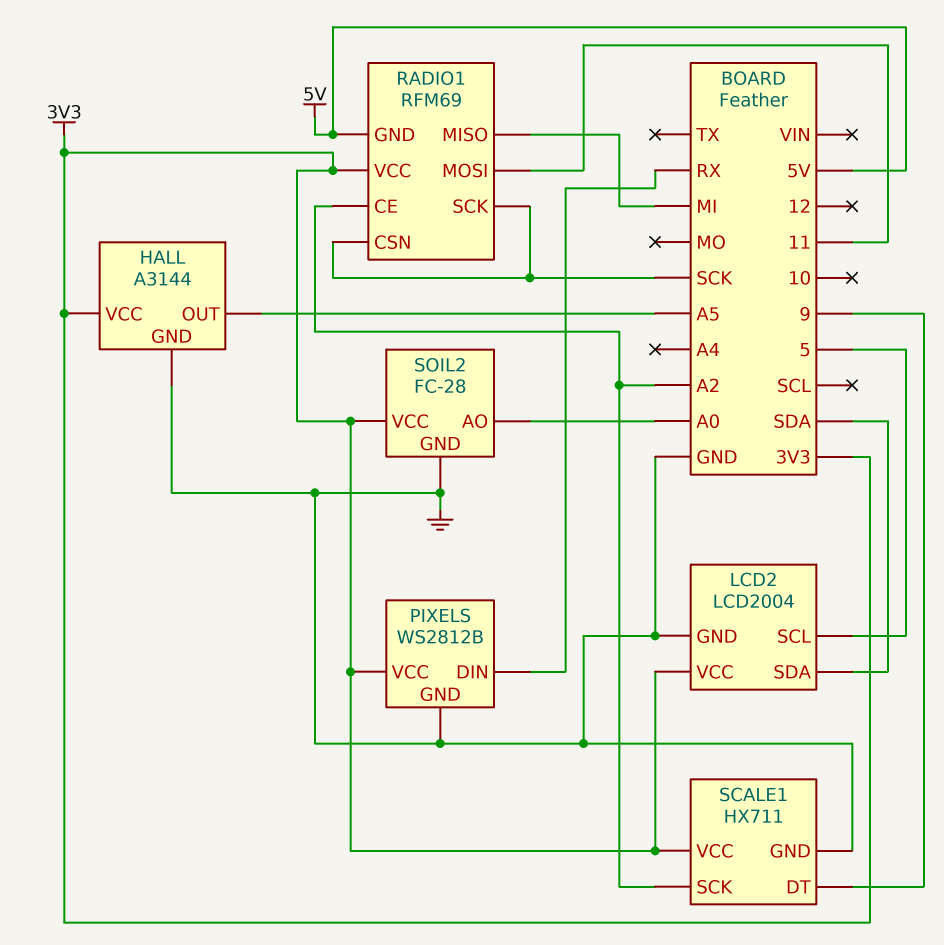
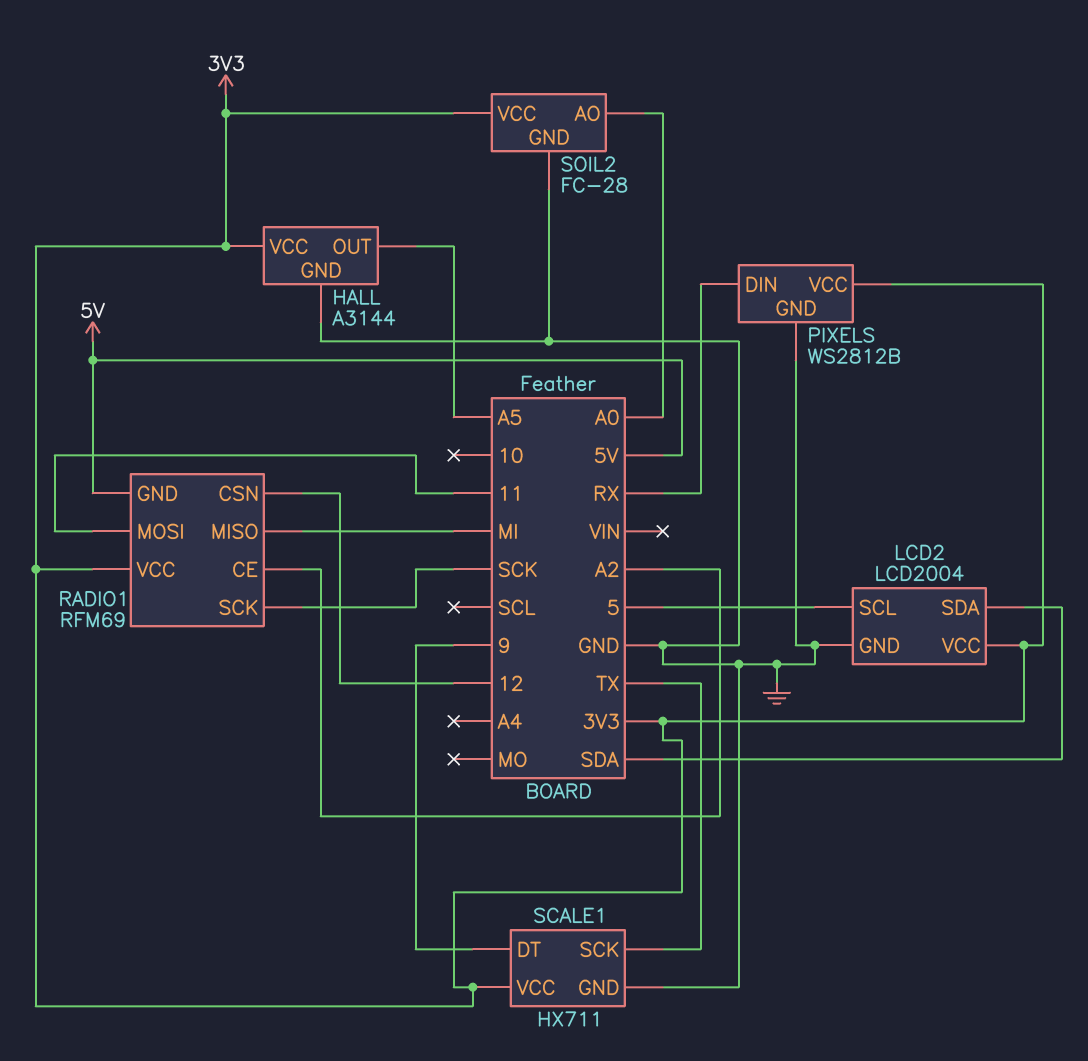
RADIO1 pin CSN: SCK -> 12
SCALE1 pin SCK: A2 -> TX

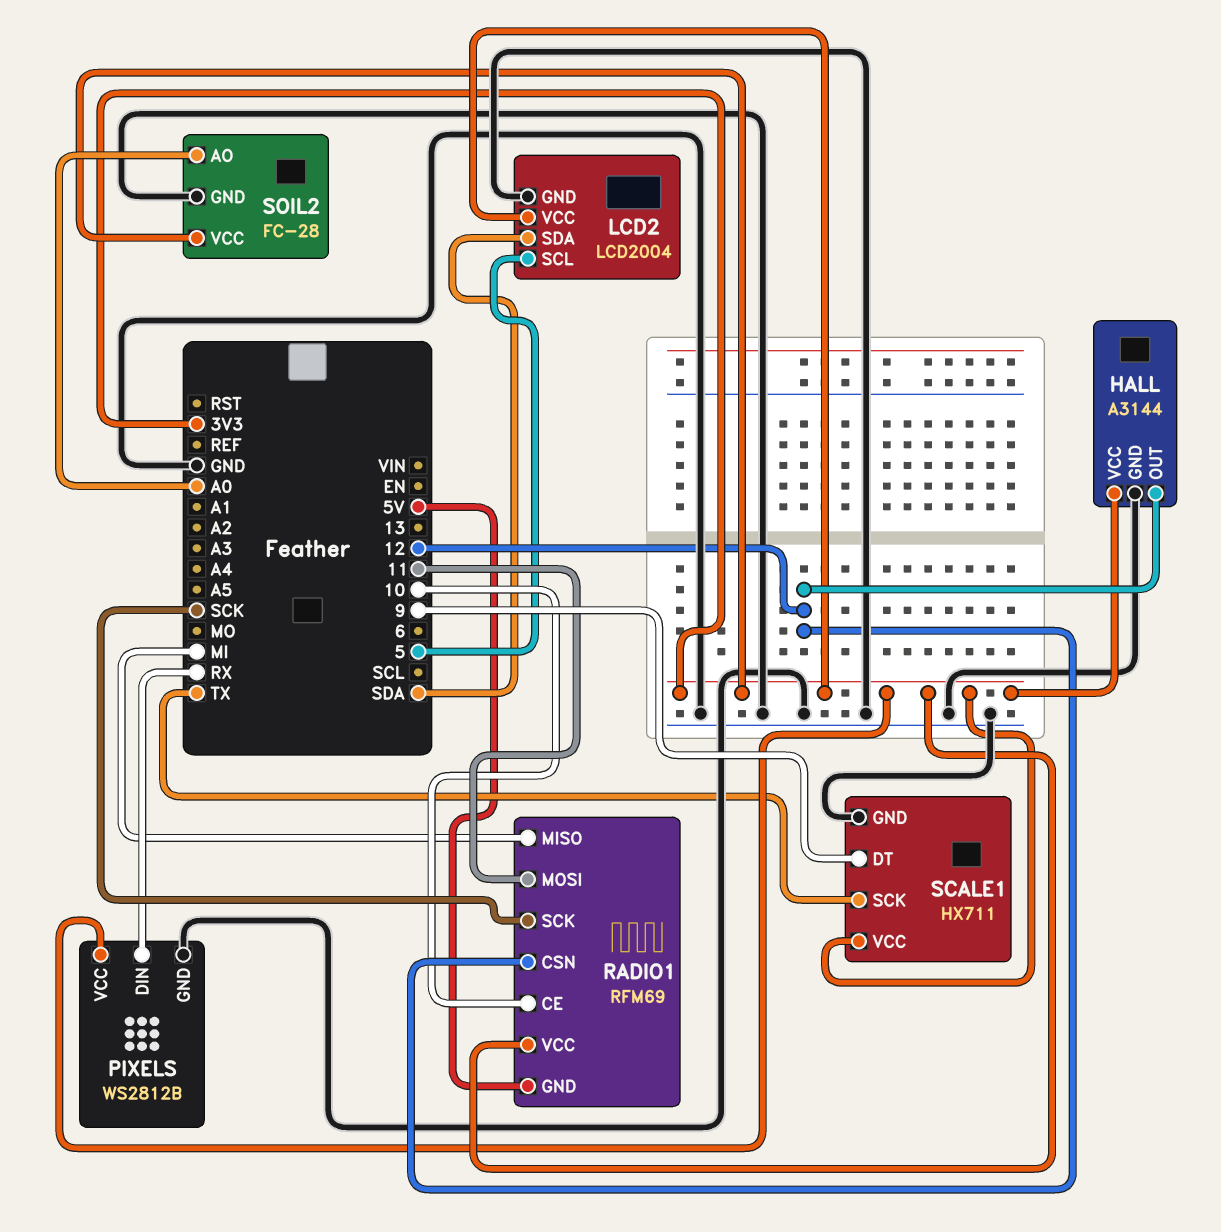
HALL pin OUT: A5 -> 12
RADIO1 pin CE: A2 -> 10

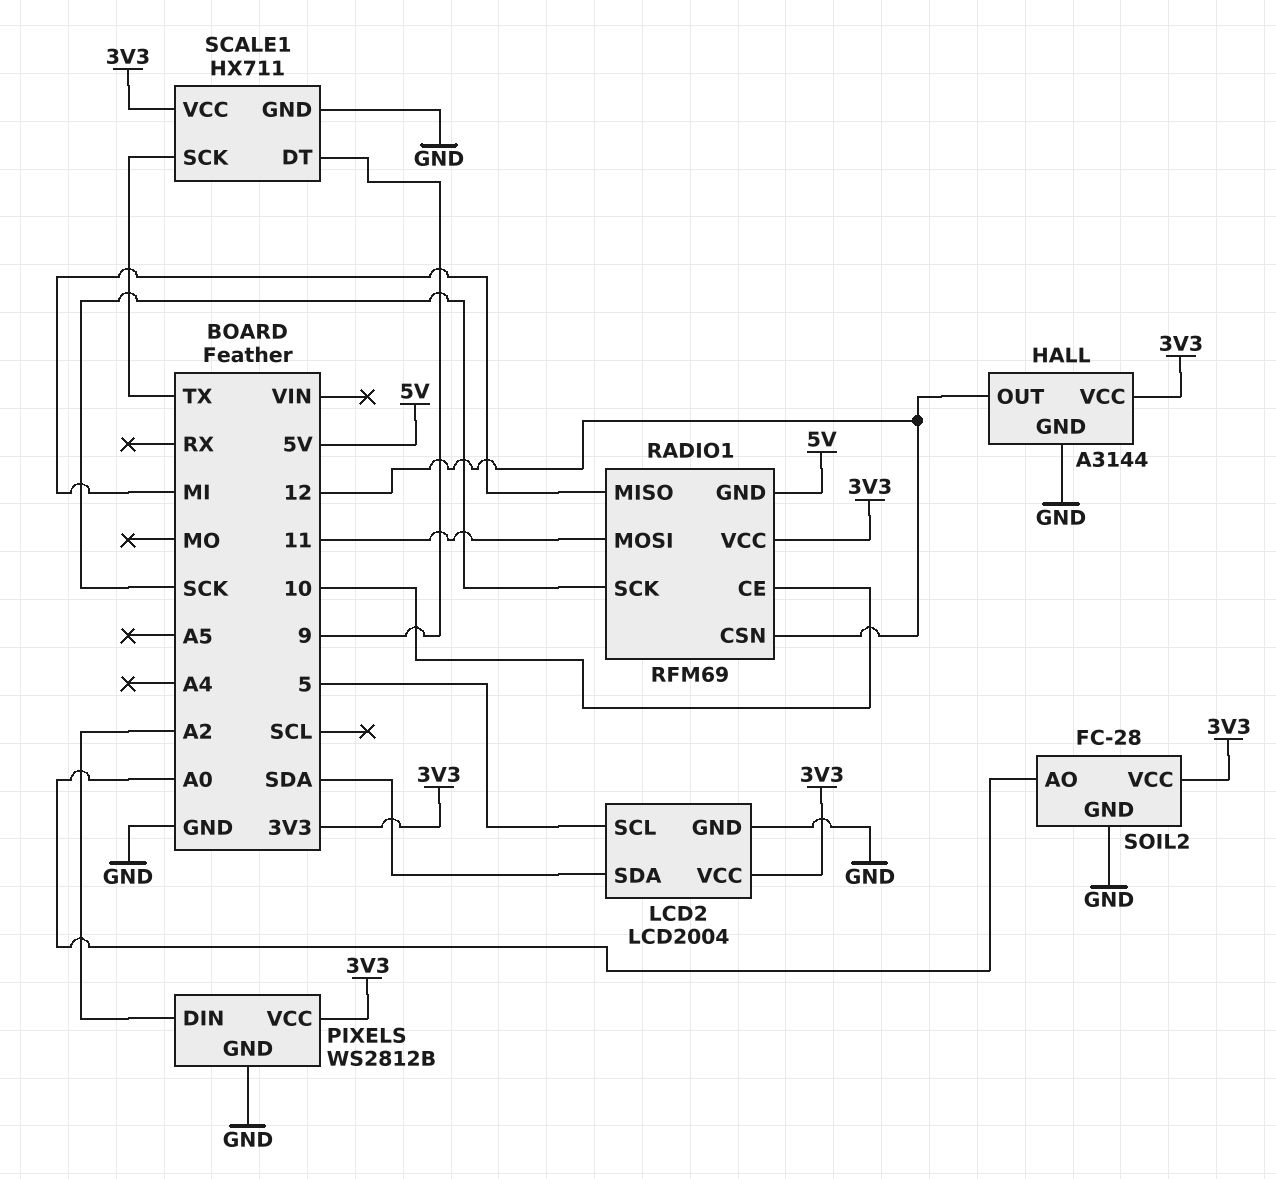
PIXELS pin DIN: RX -> A2

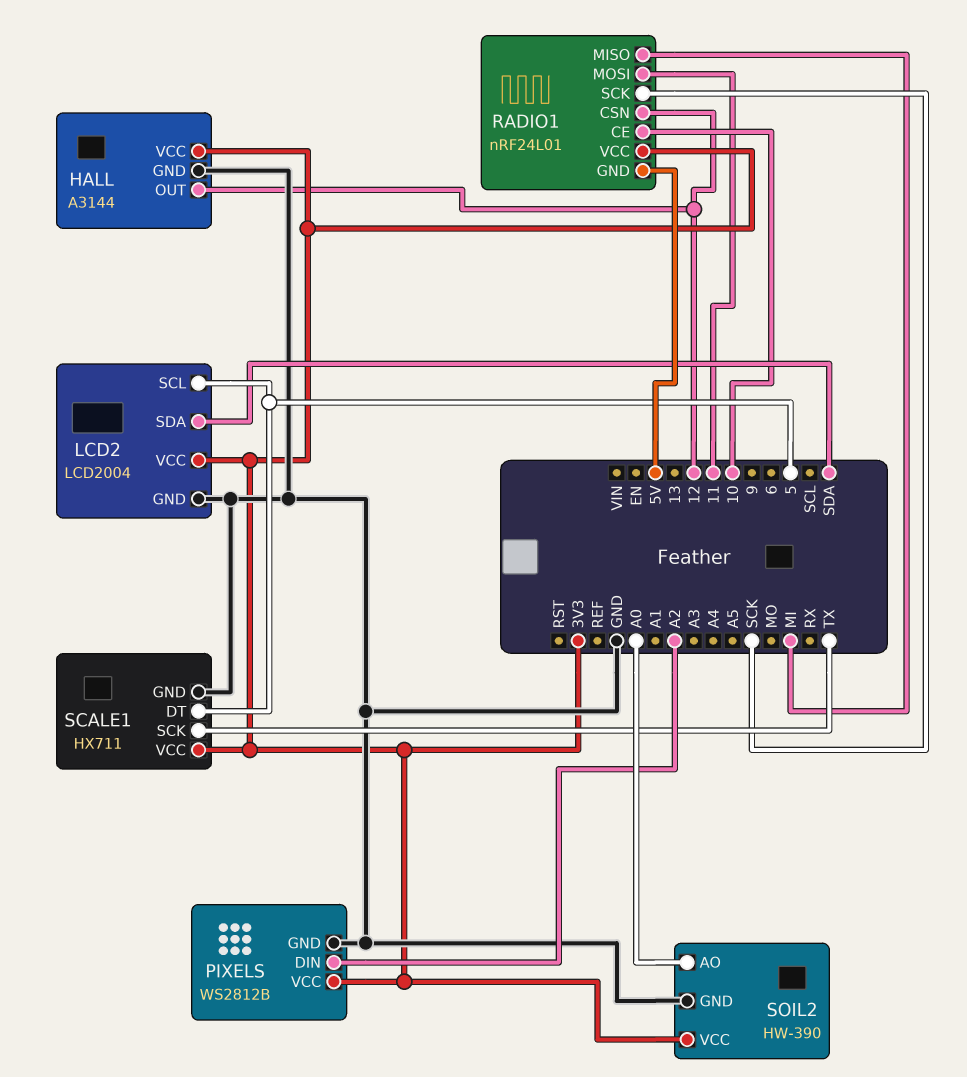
RADIO1: RFM69 -> nRF24L01
SCALE1 pin DT: 9 -> 5
SOIL2: FC-28 -> HW-390

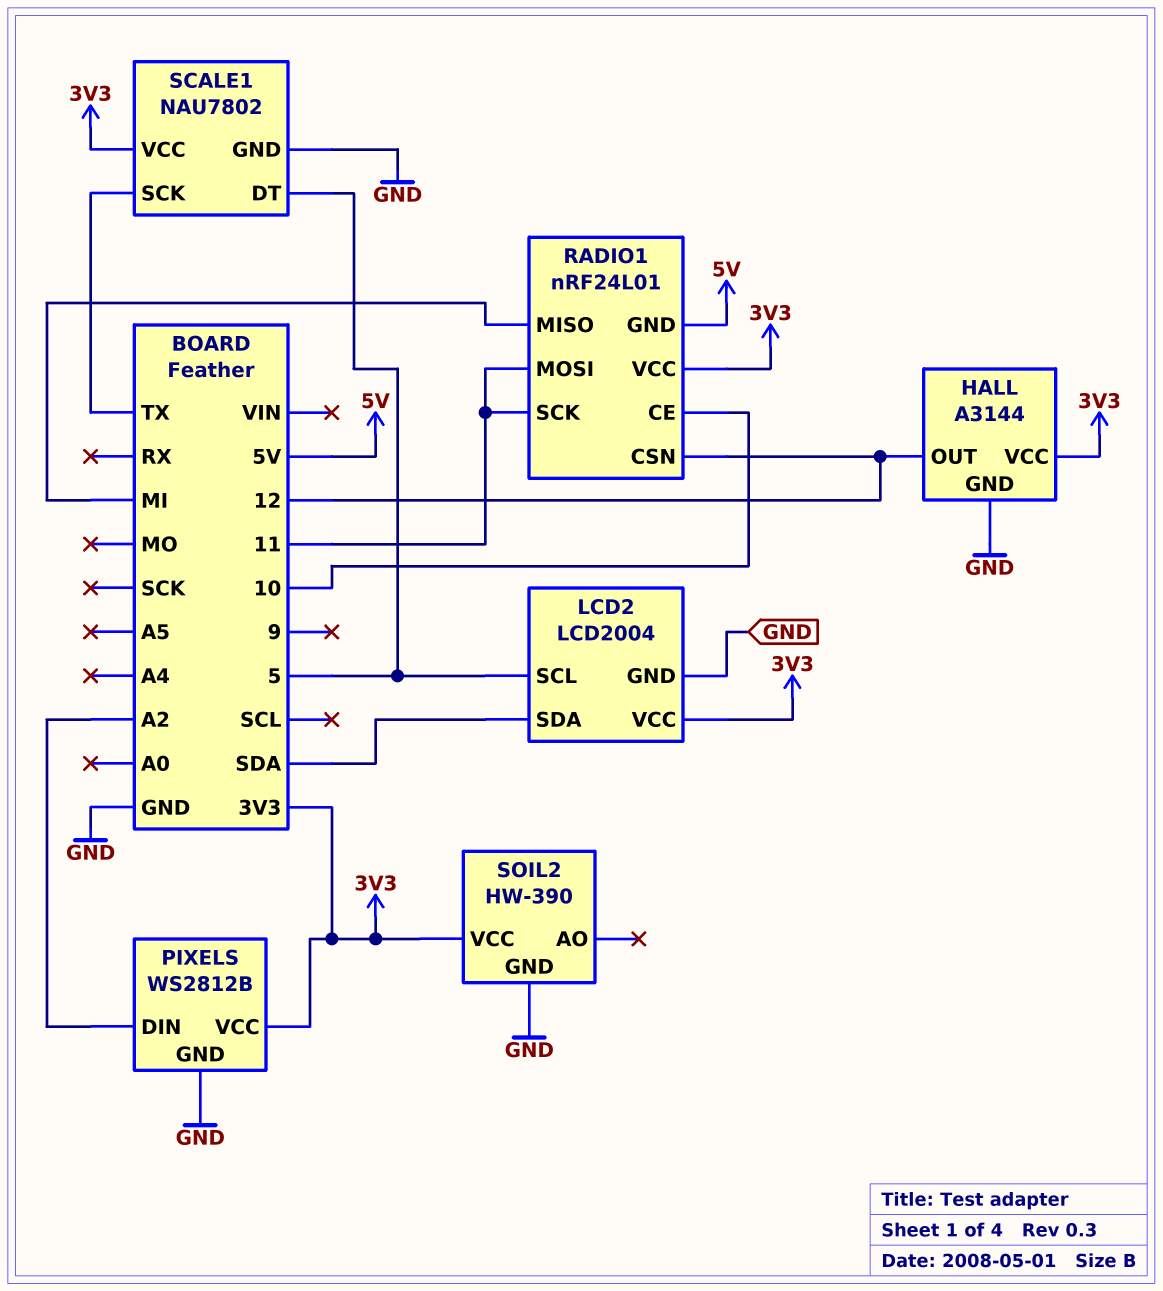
RADIO1 pin SCK: SCK -> 11
SCALE1: HX711 -> NAU7802
SOIL2 pin AO: A0 -> none

